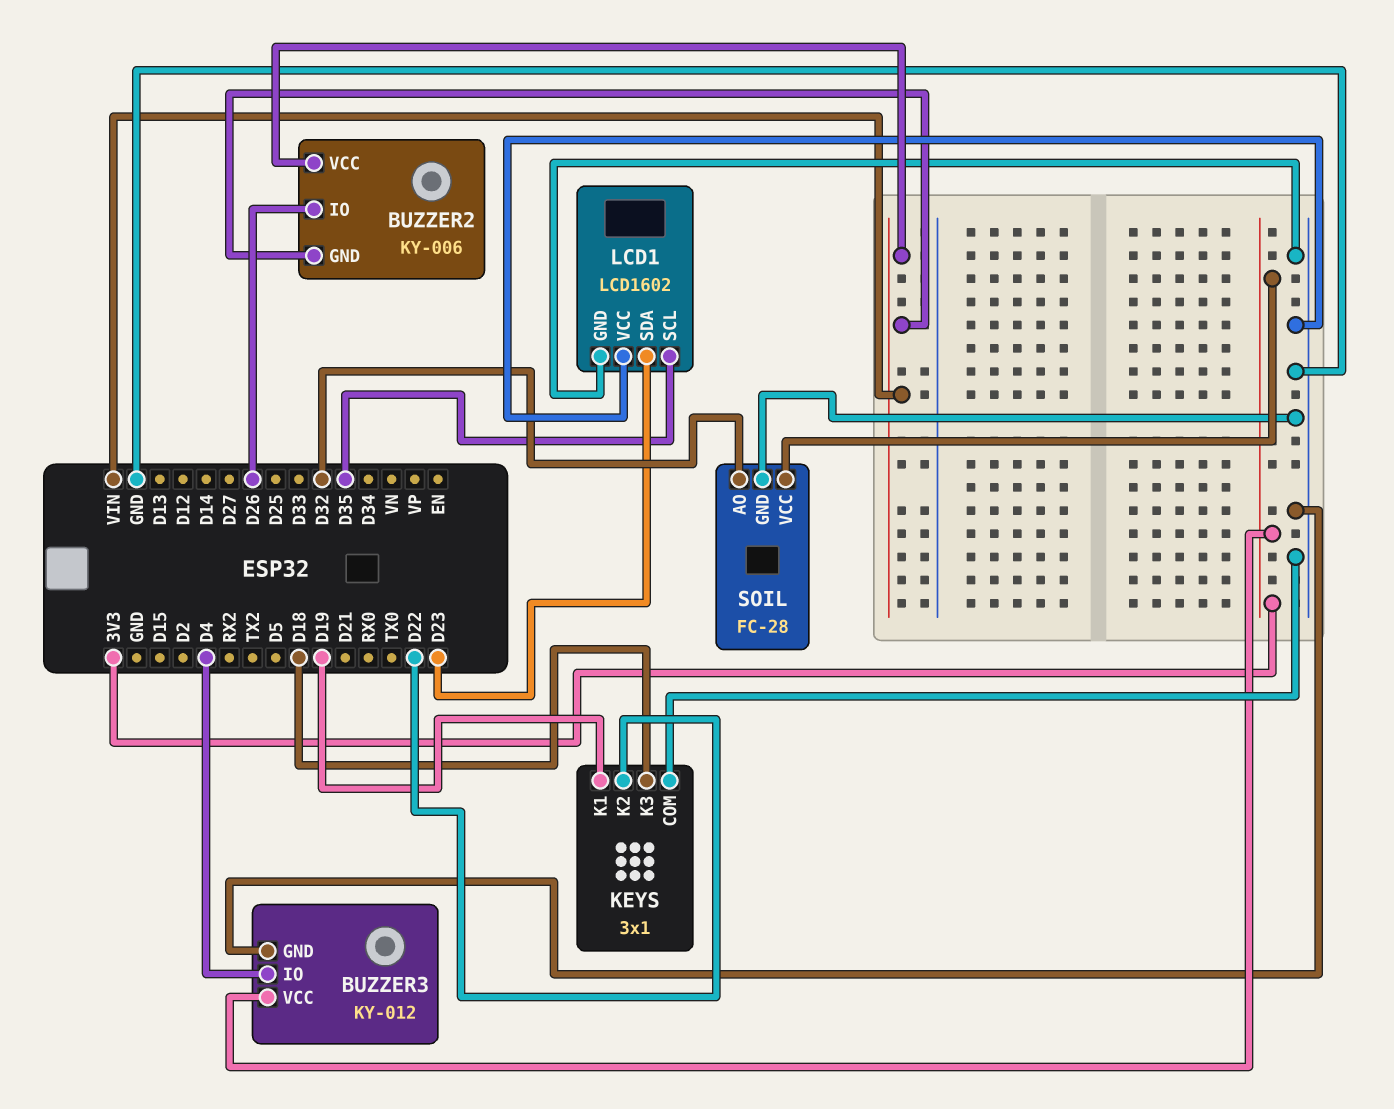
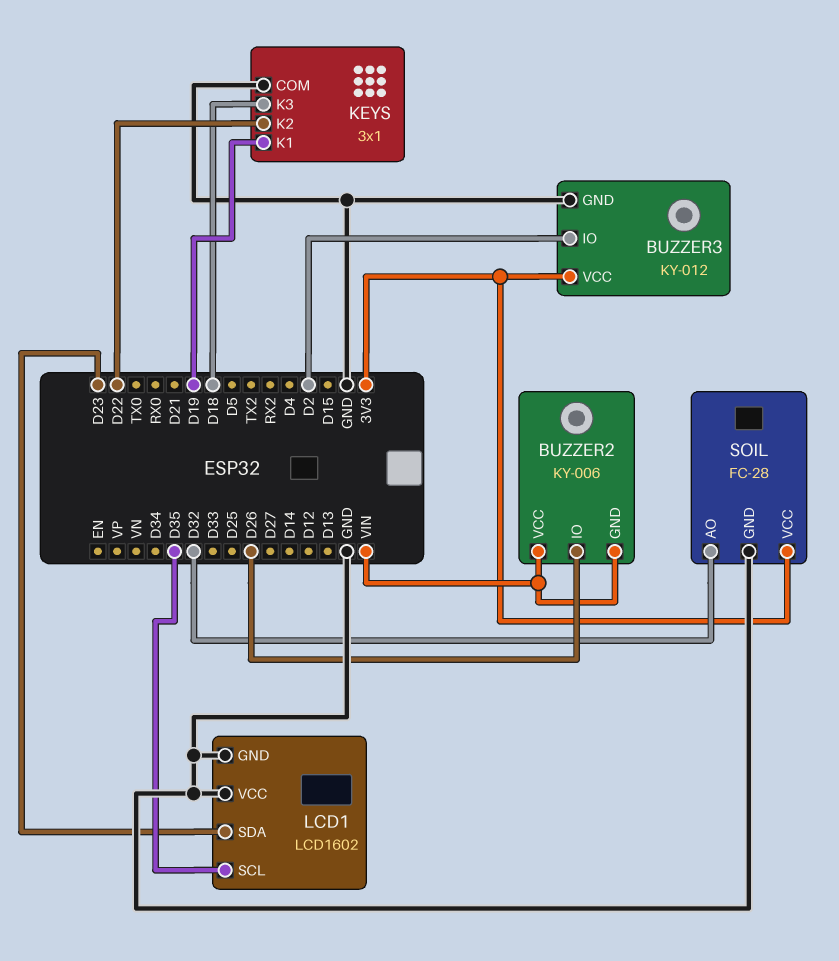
BUZZER3 pin IO: D4 -> D2

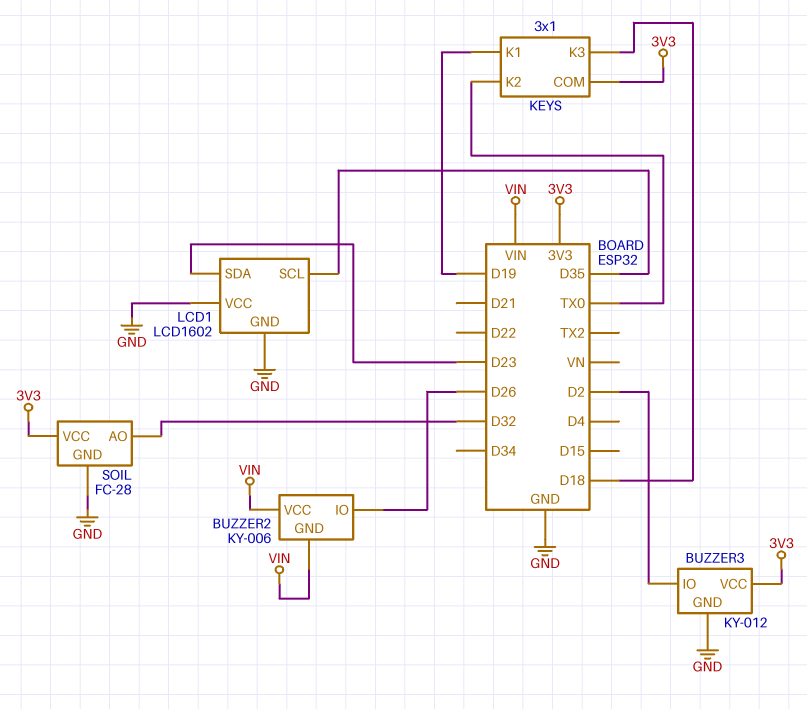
KEYS pin COM: GND -> 3V3
KEYS pin K2: D22 -> TX0

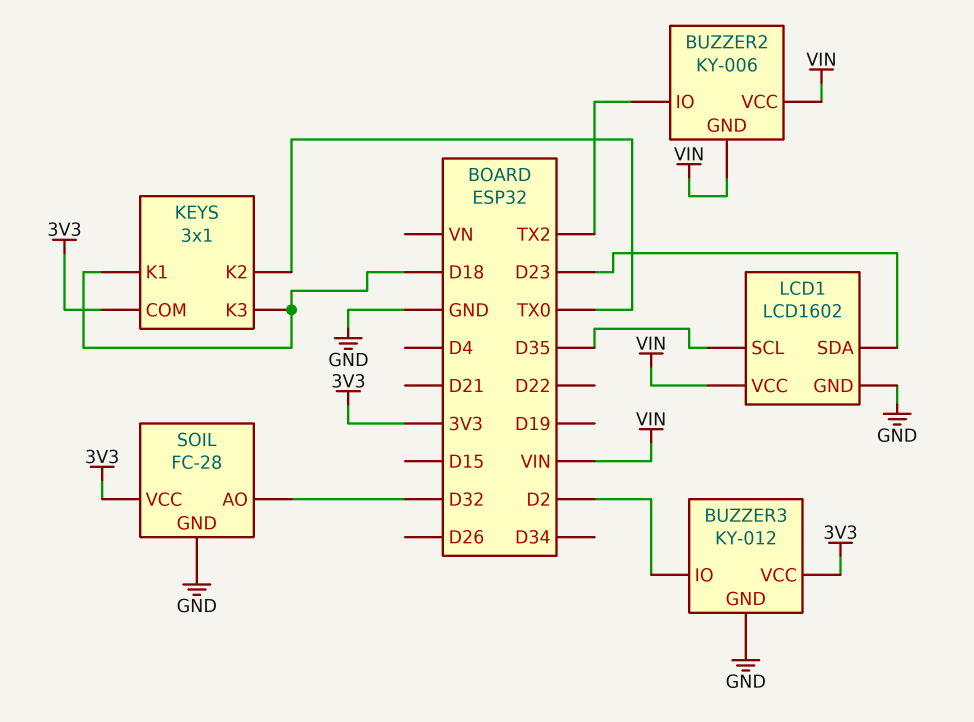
BUZZER2 pin IO: D26 -> TX2
KEYS pin K1: D19 -> D18
LCD1 pin VCC: GND -> VIN

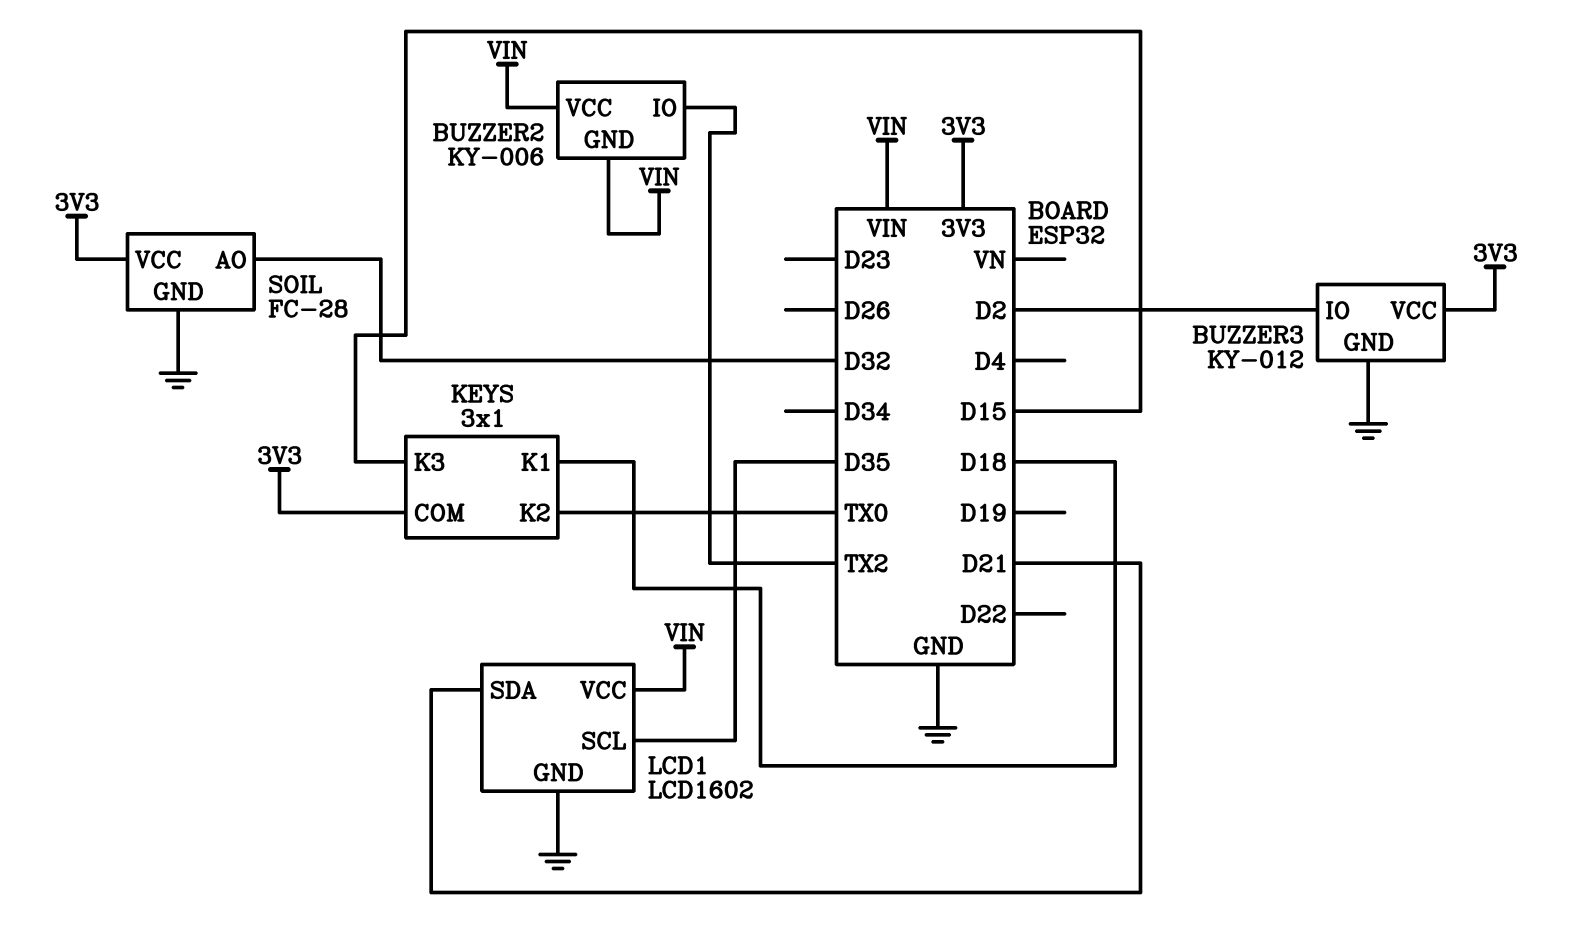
KEYS pin K3: D18 -> D15
LCD1 pin SDA: D23 -> D21

